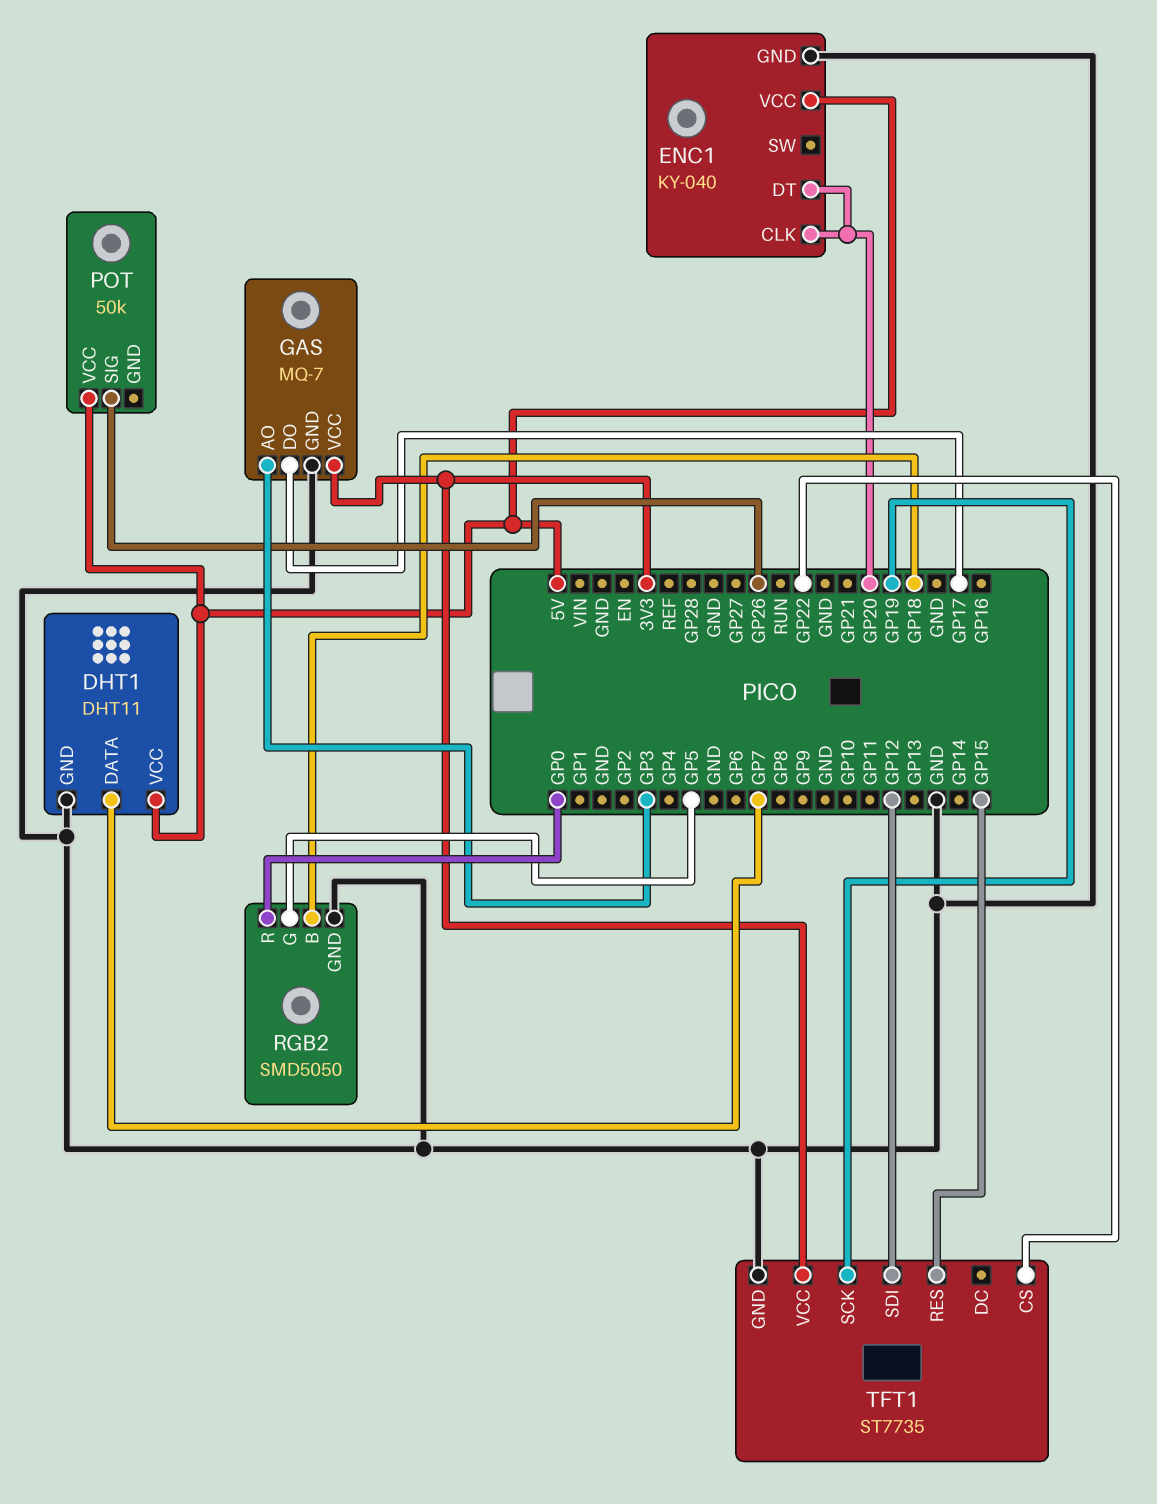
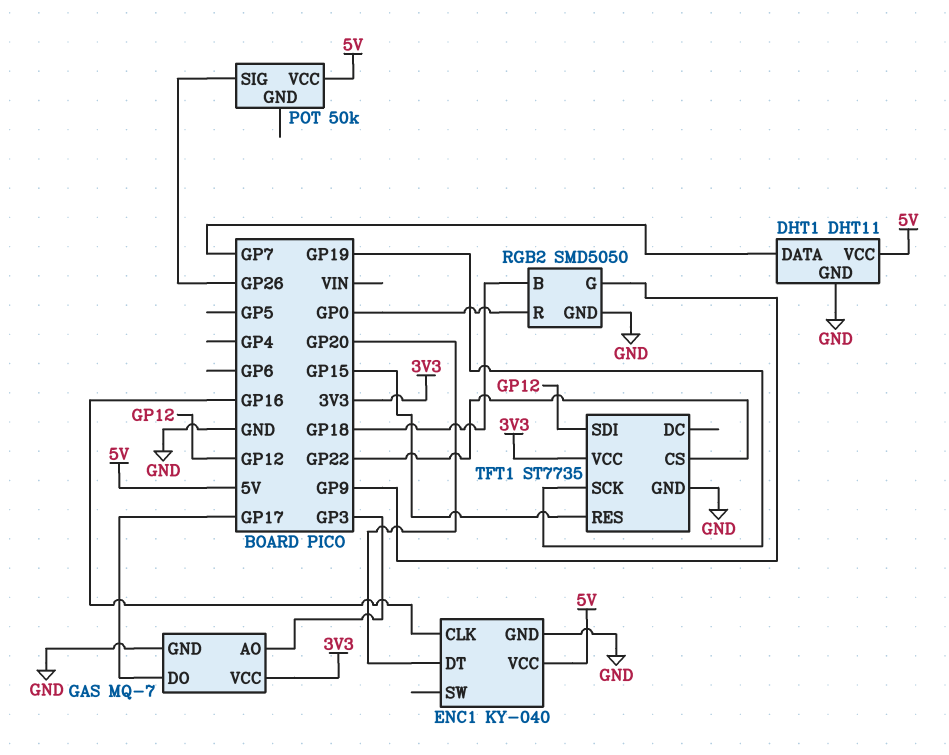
ENC1 pin CLK: GP20 -> GP16
RGB2 pin G: GP5 -> GP9

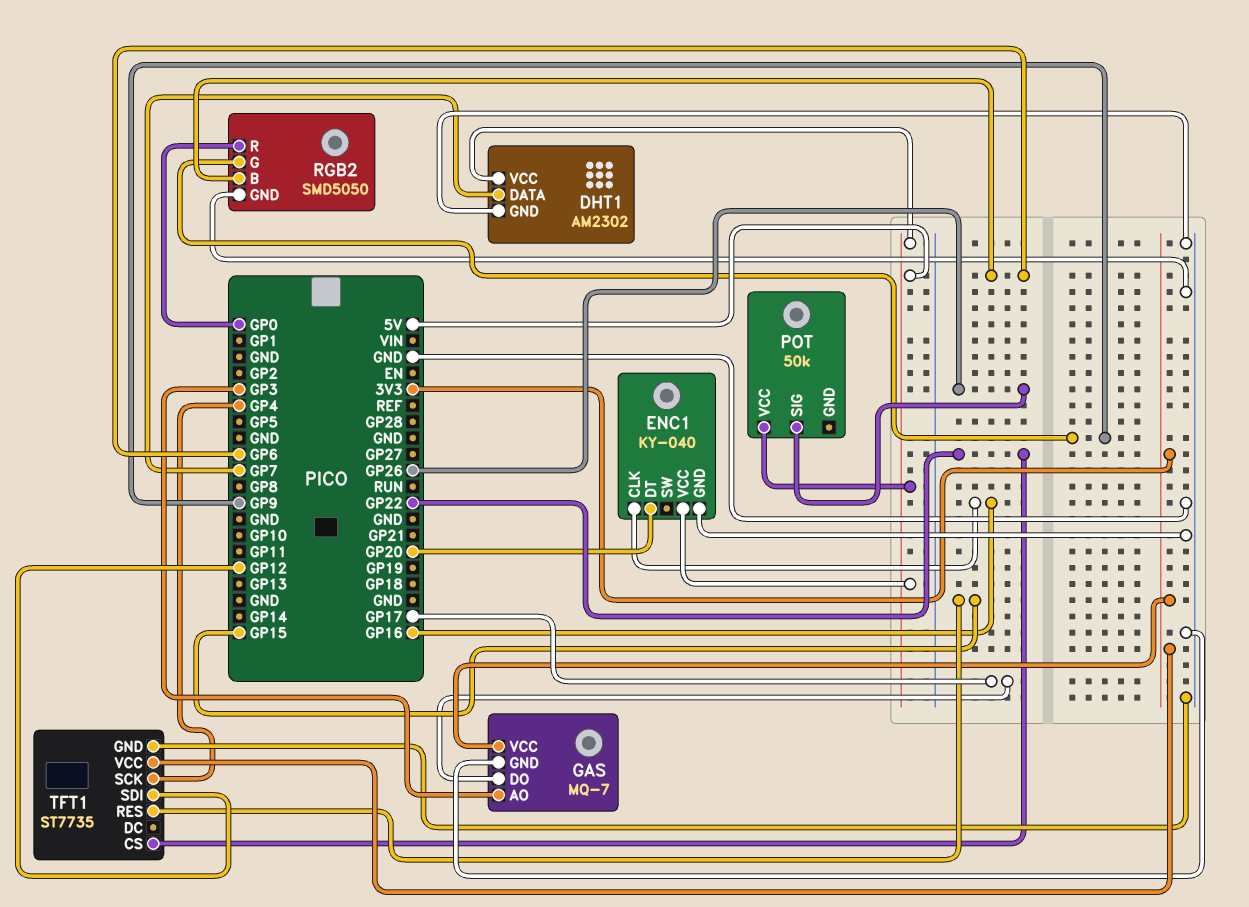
DHT1: DHT11 -> AM2302
RGB2 pin B: GP18 -> GP6
TFT1 pin SCK: GP19 -> GP4

